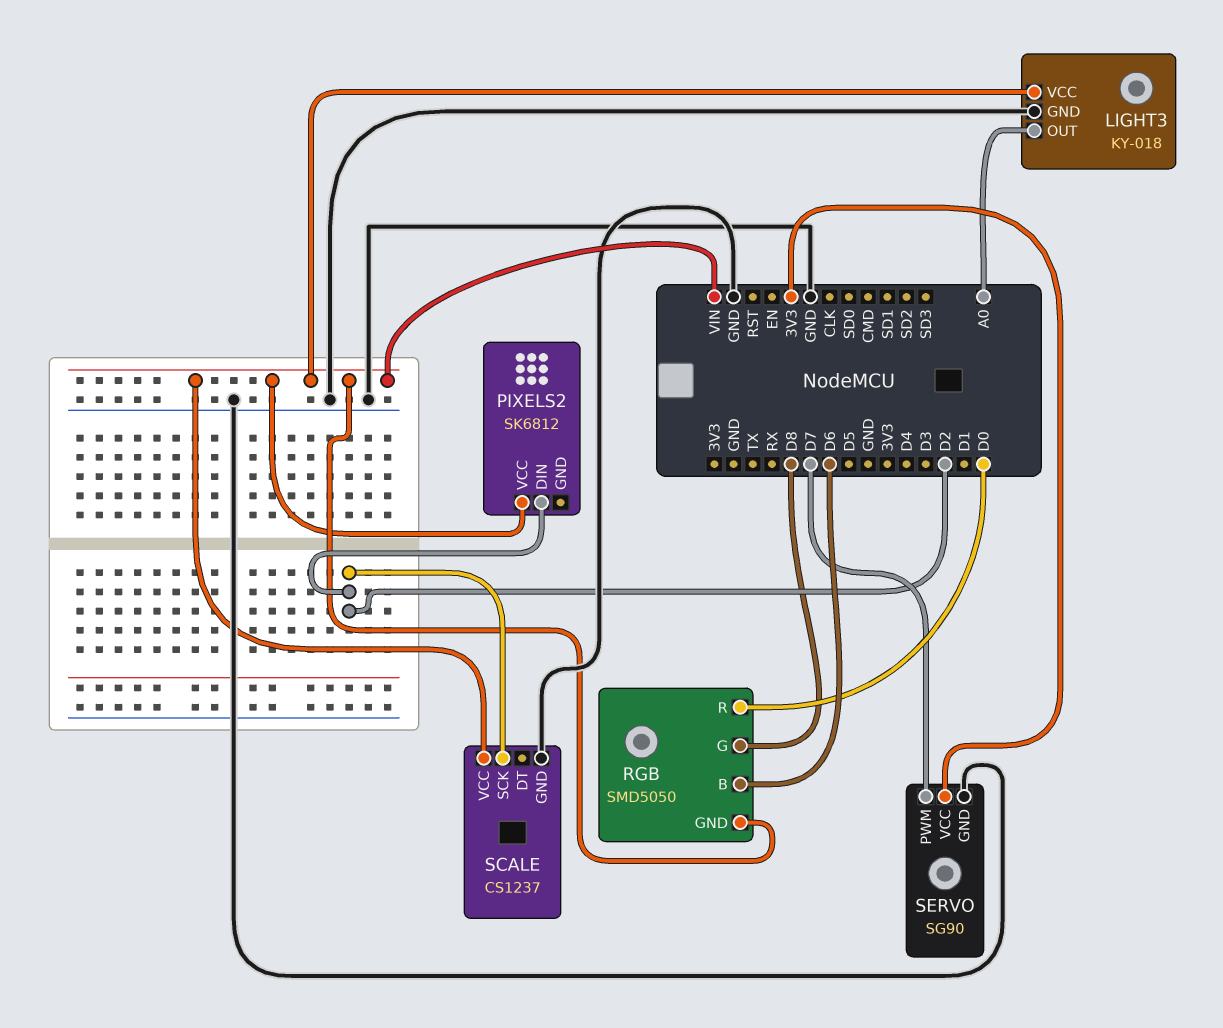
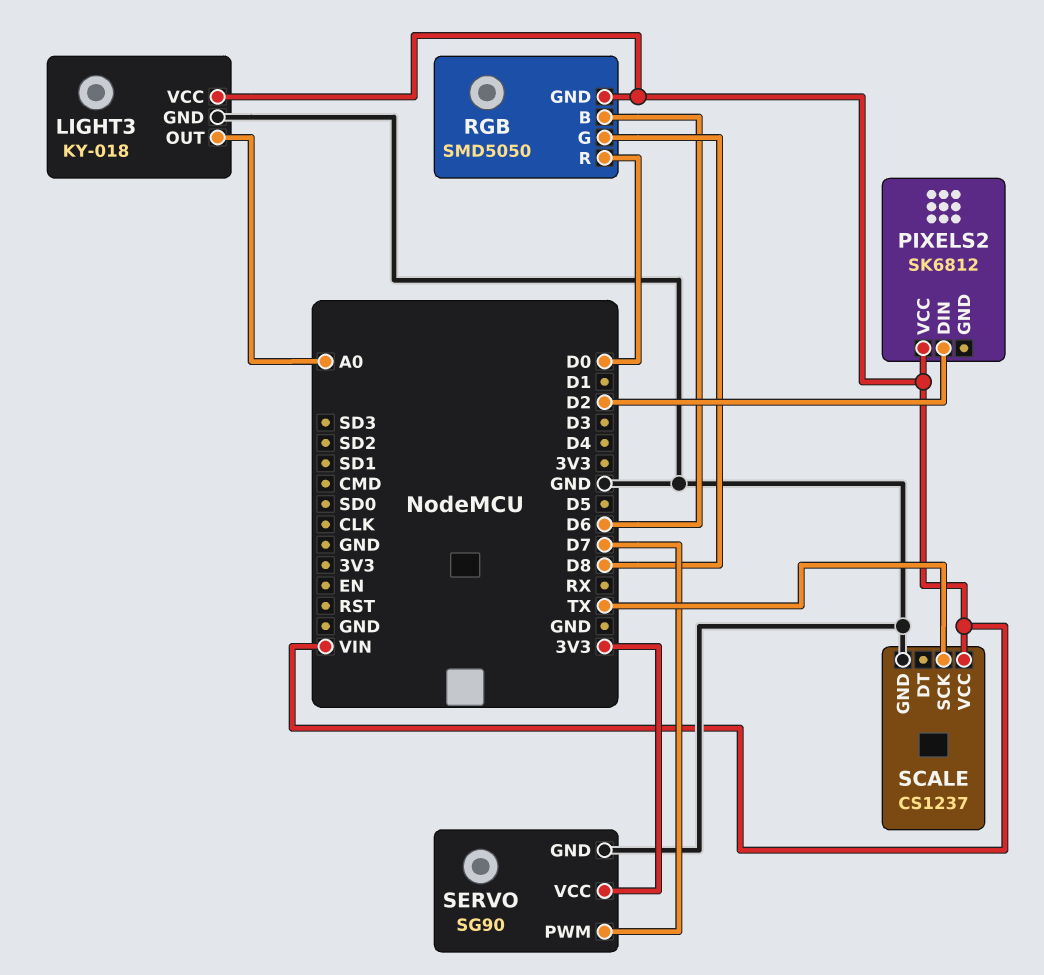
SCALE pin SCK: D2 -> TX

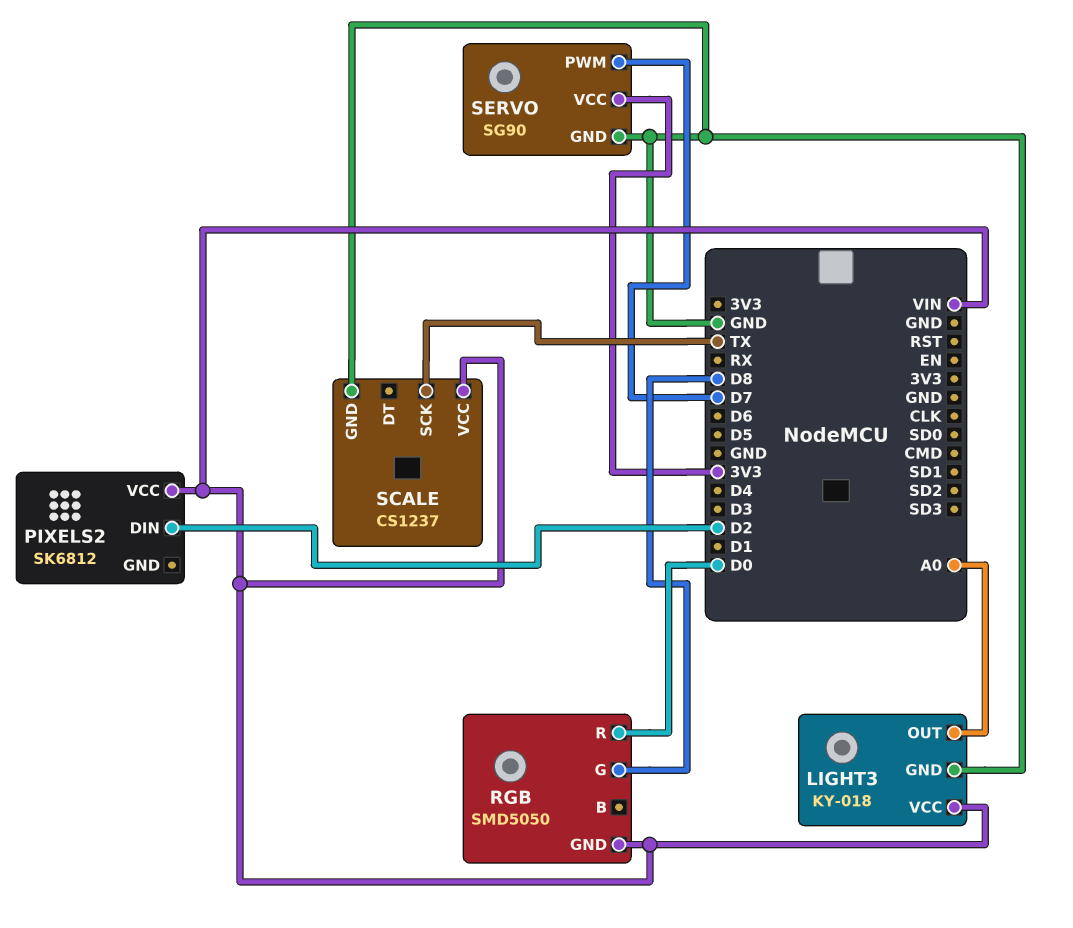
RGB pin B: D6 -> none

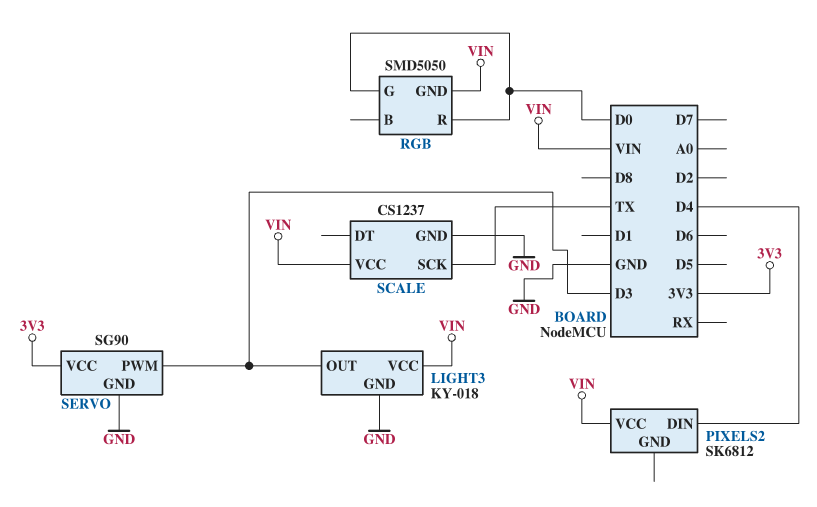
LIGHT3 pin OUT: A0 -> D3
PIXELS2 pin DIN: D2 -> D4
RGB pin G: D8 -> D0
SERVO pin PWM: D7 -> D3

